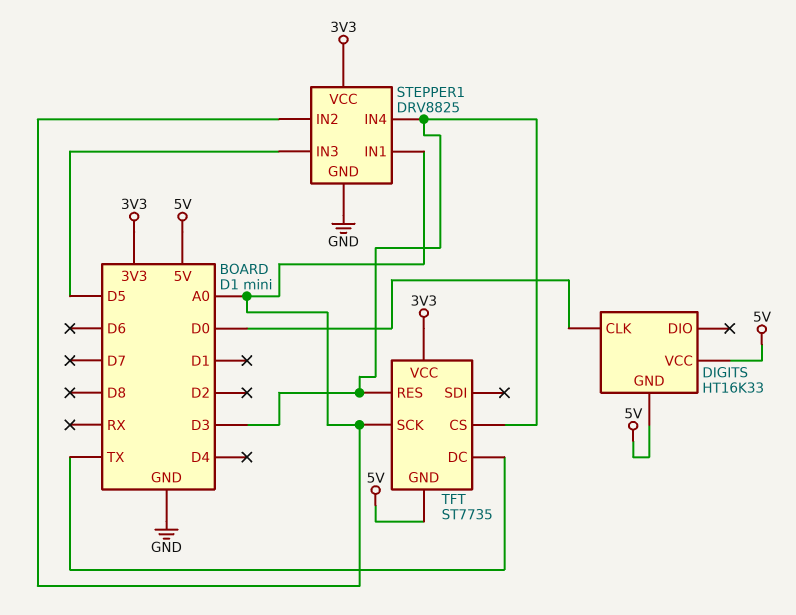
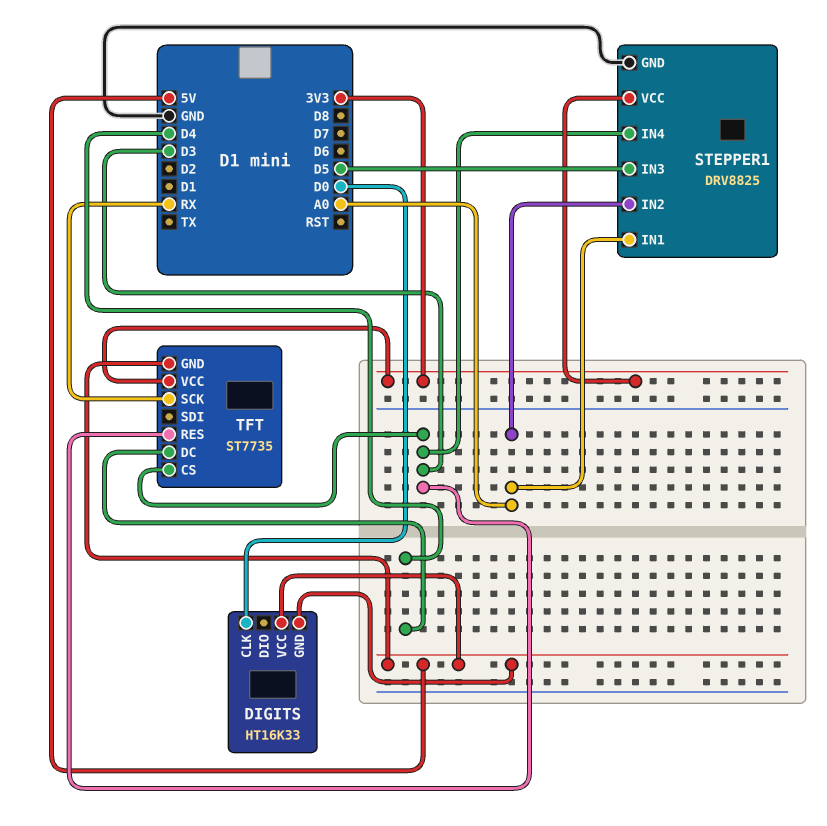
TFT pin DC: TX -> D4
TFT pin SCK: A0 -> RX

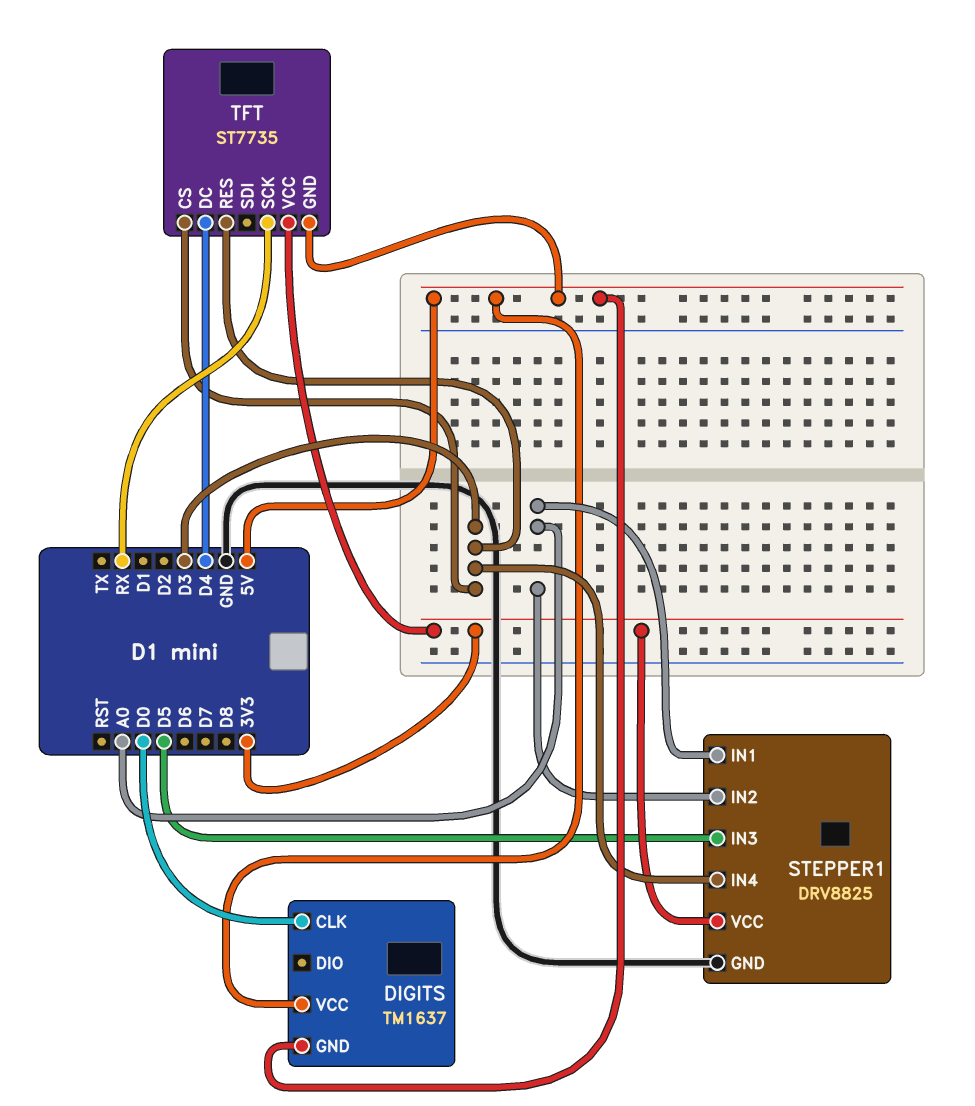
DIGITS: HT16K33 -> TM1637

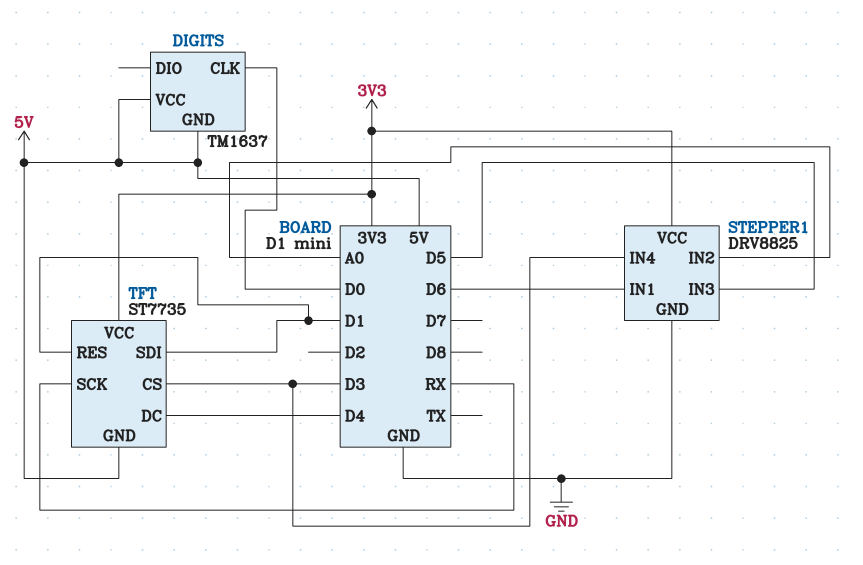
STEPPER1 pin IN1: A0 -> D6
TFT pin RES: D3 -> D1
TFT pin SDI: none -> D1

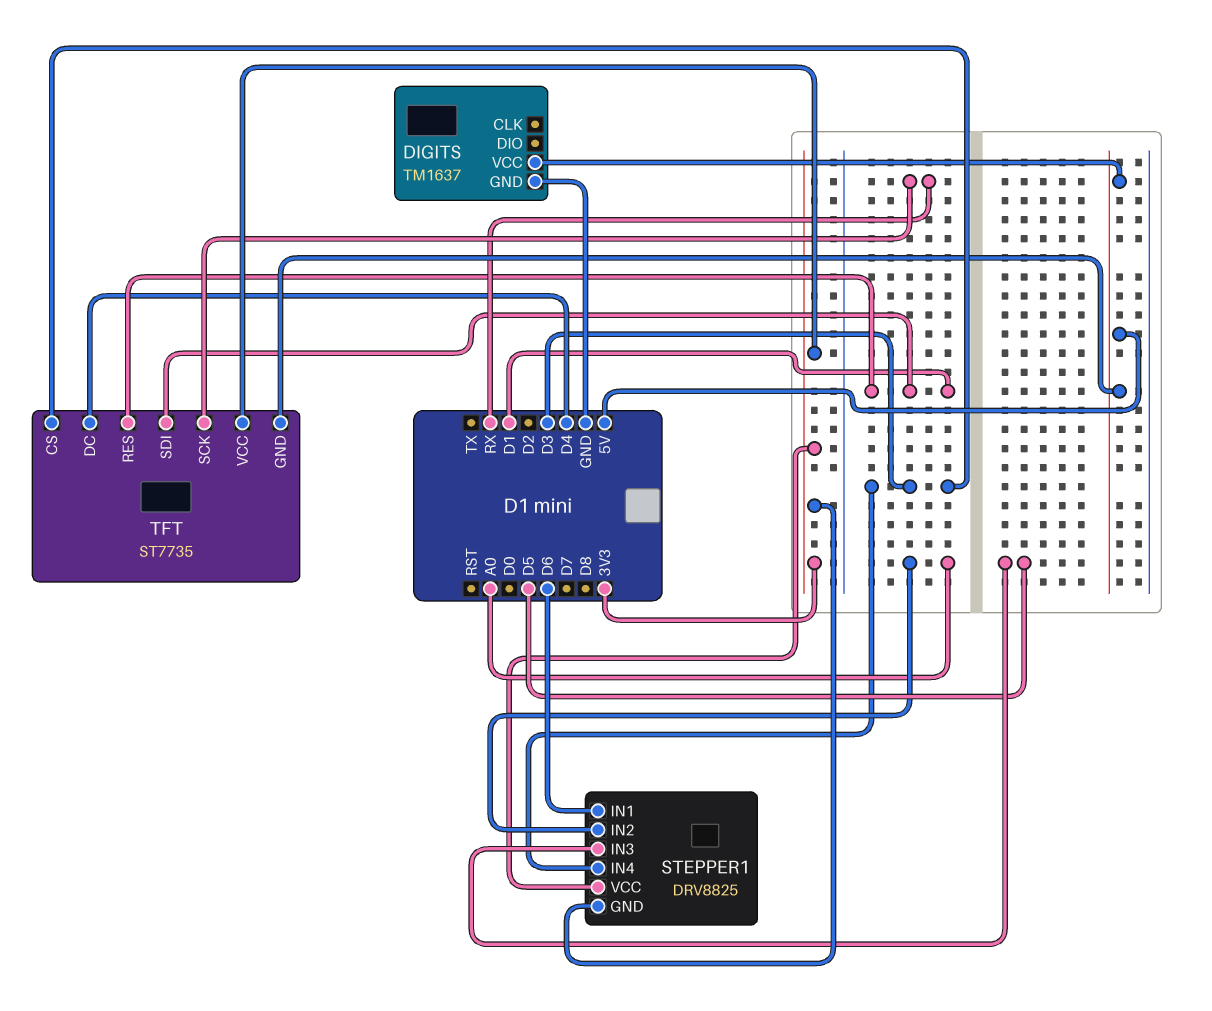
DIGITS pin CLK: D0 -> none
DIGITS pin GND: 5V -> GND
STEPPER1 pin GND: GND -> 3V3

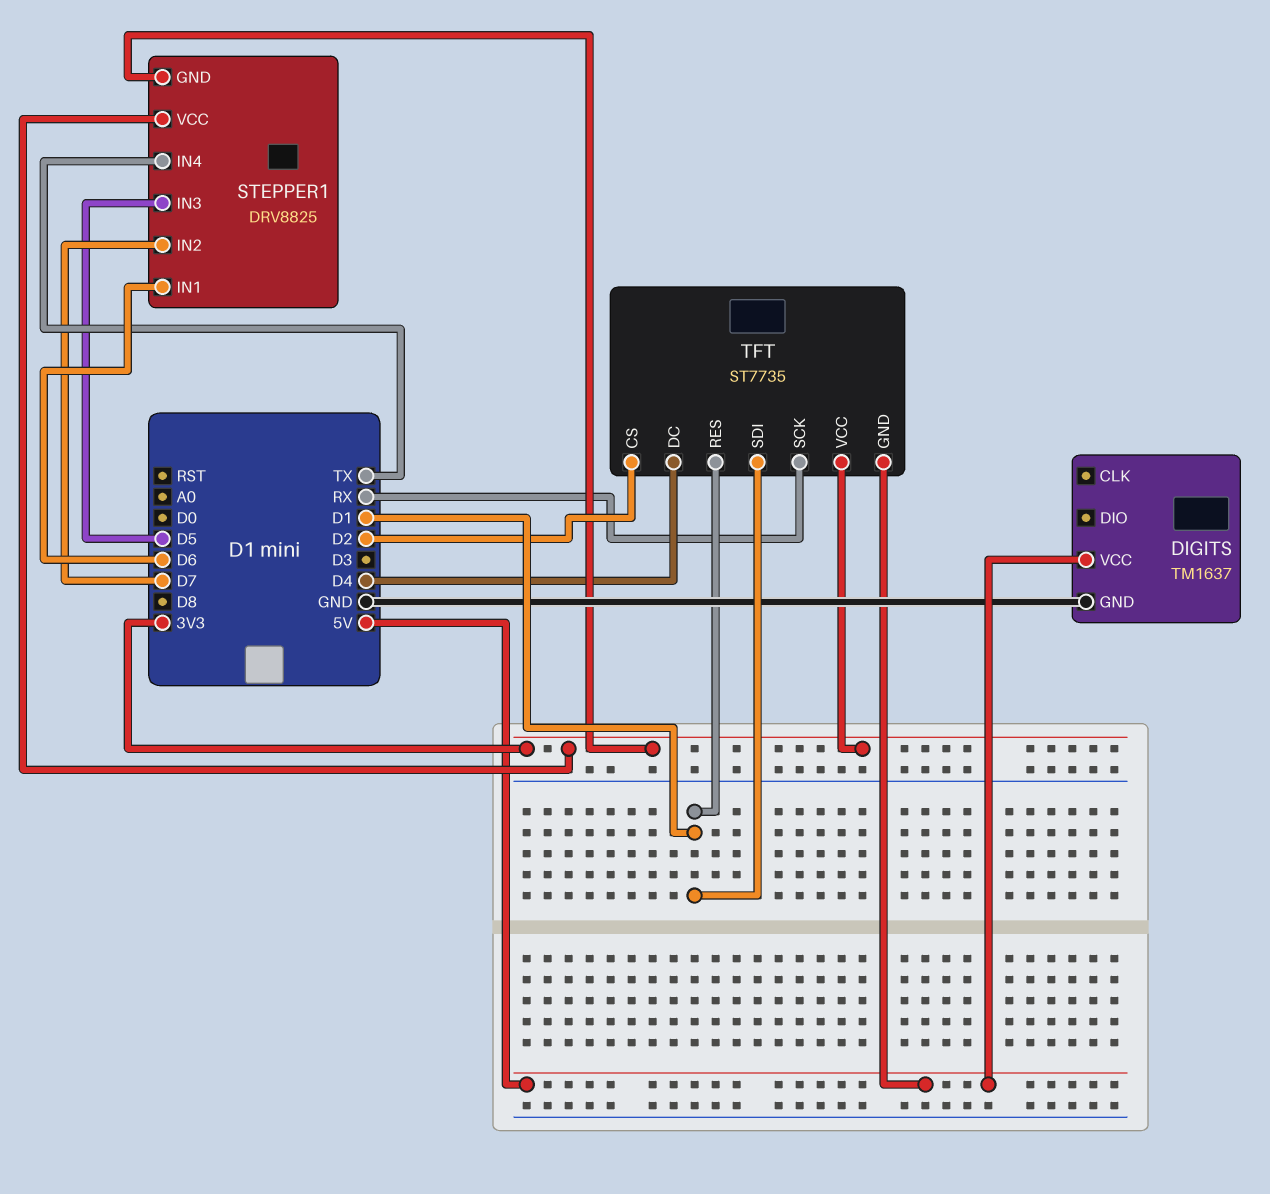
STEPPER1 pin IN2: A0 -> D7
STEPPER1 pin IN4: D3 -> TX
TFT pin CS: D3 -> D2

